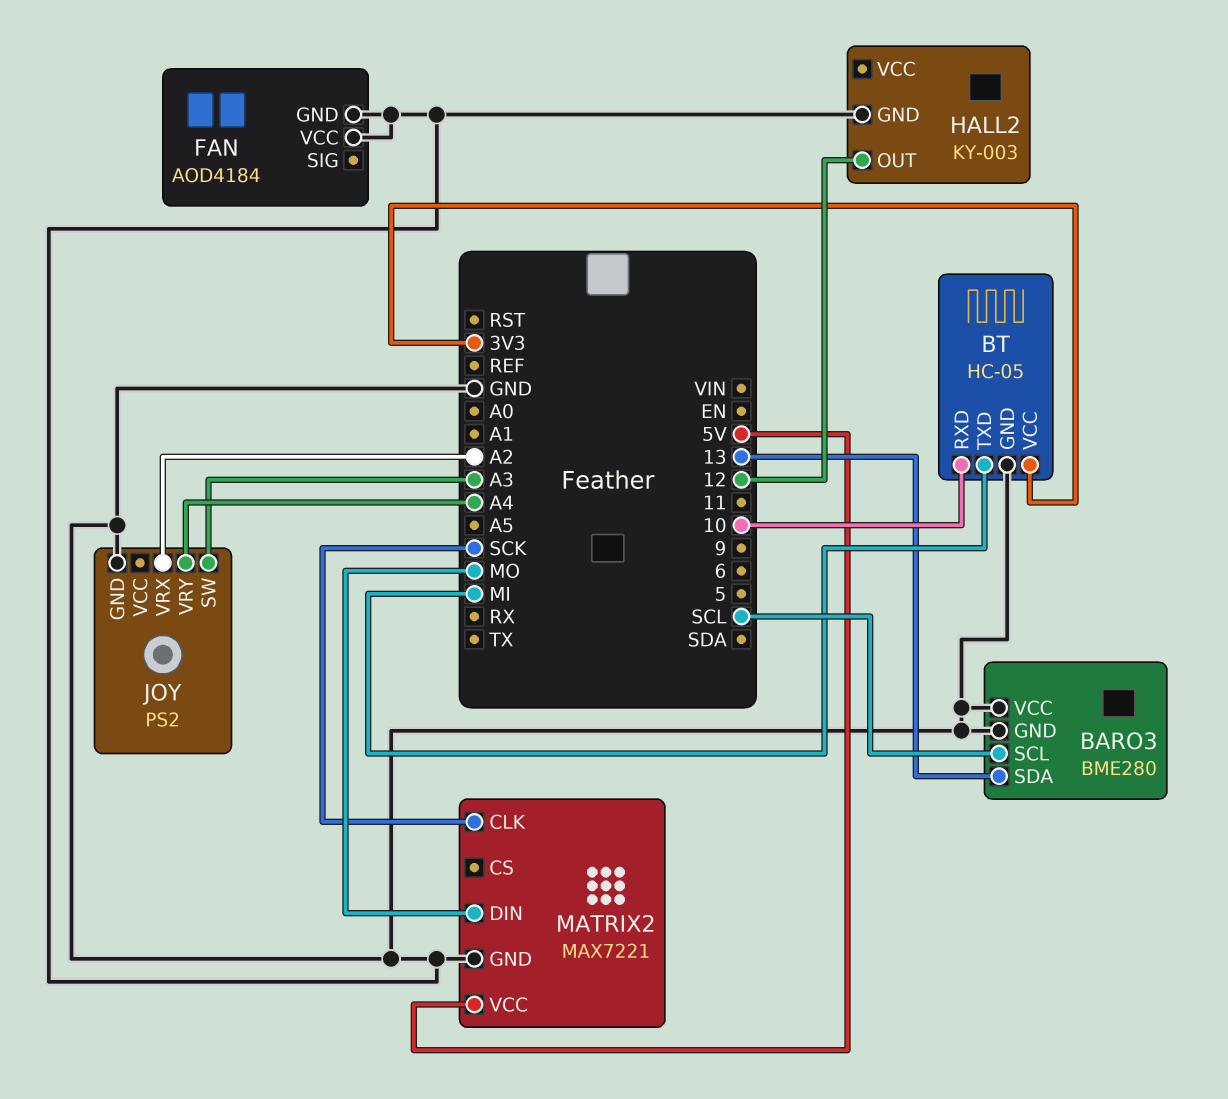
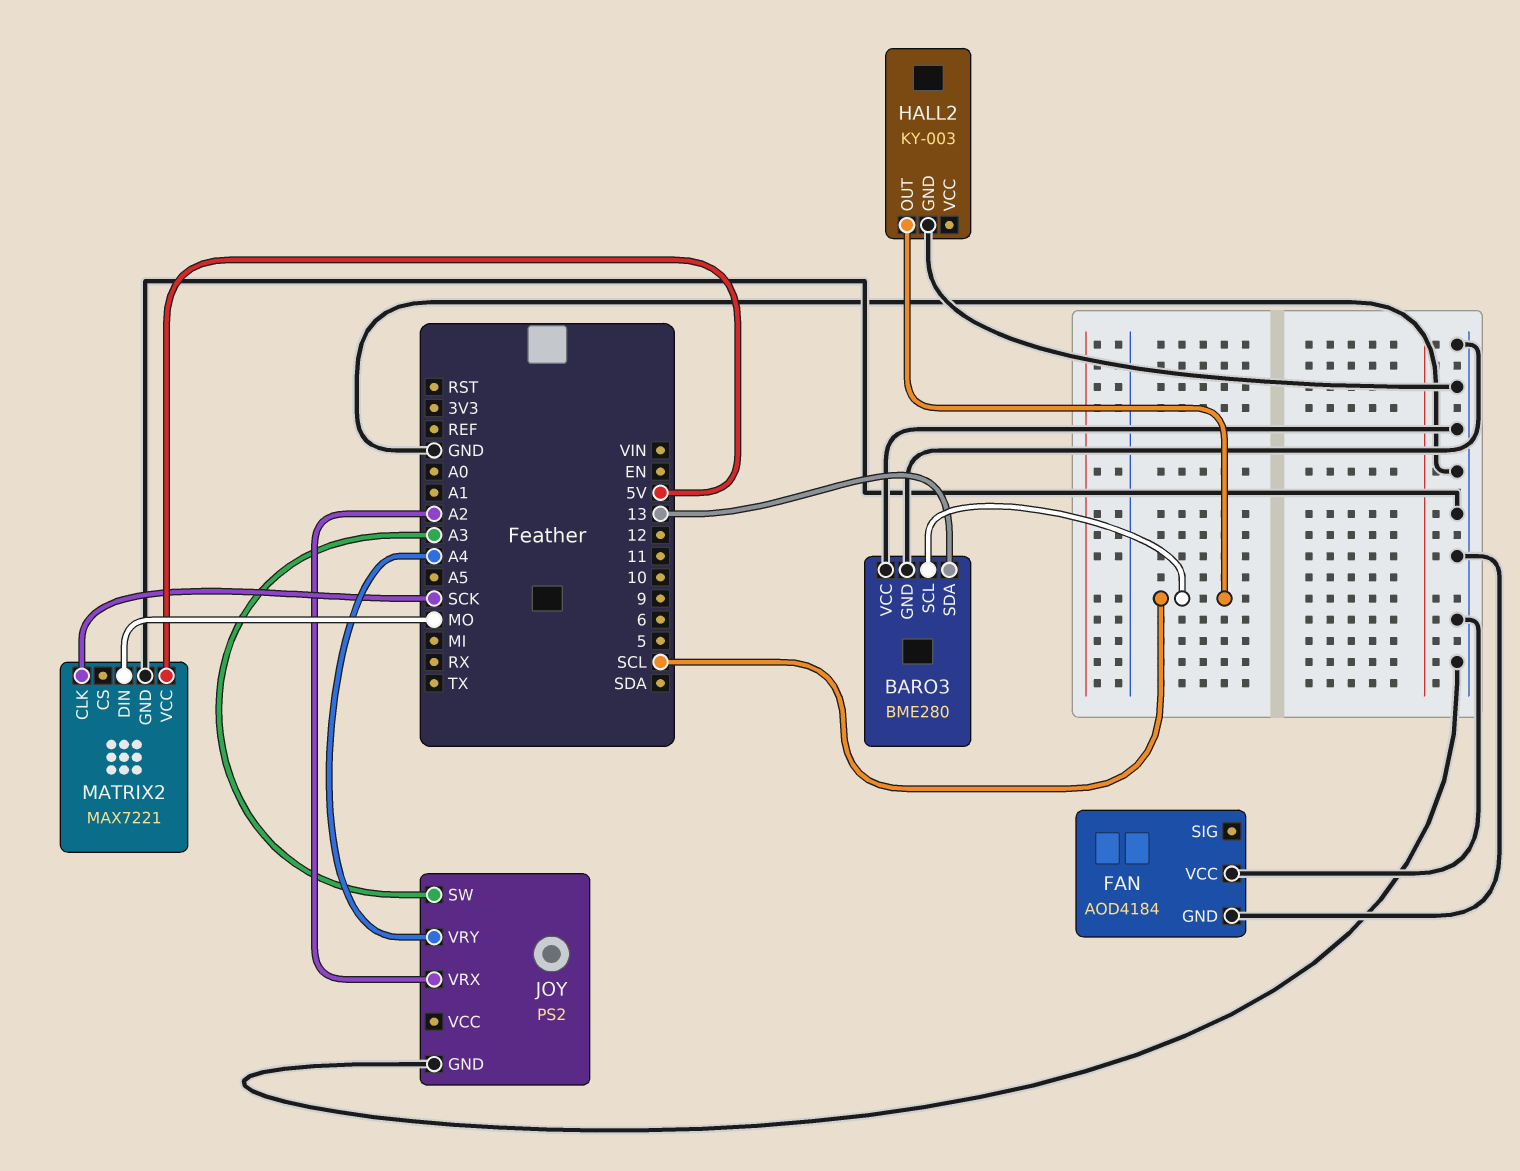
BT: HC-05 -> none
BT pin GND: GND -> none
BT pin RXD: 10 -> none
BT pin TXD: MI -> none
BT pin VCC: 3V3 -> none
HALL2 pin OUT: 12 -> SCL

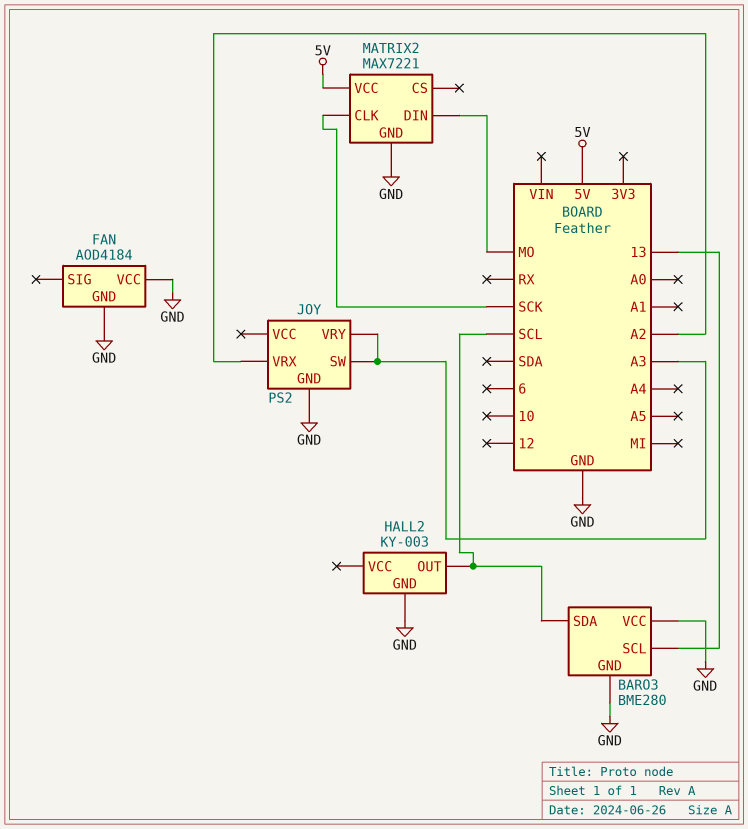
BARO3 pin SCL: SCL -> 13
BARO3 pin SDA: 13 -> SCL
JOY pin VRY: A4 -> A3

